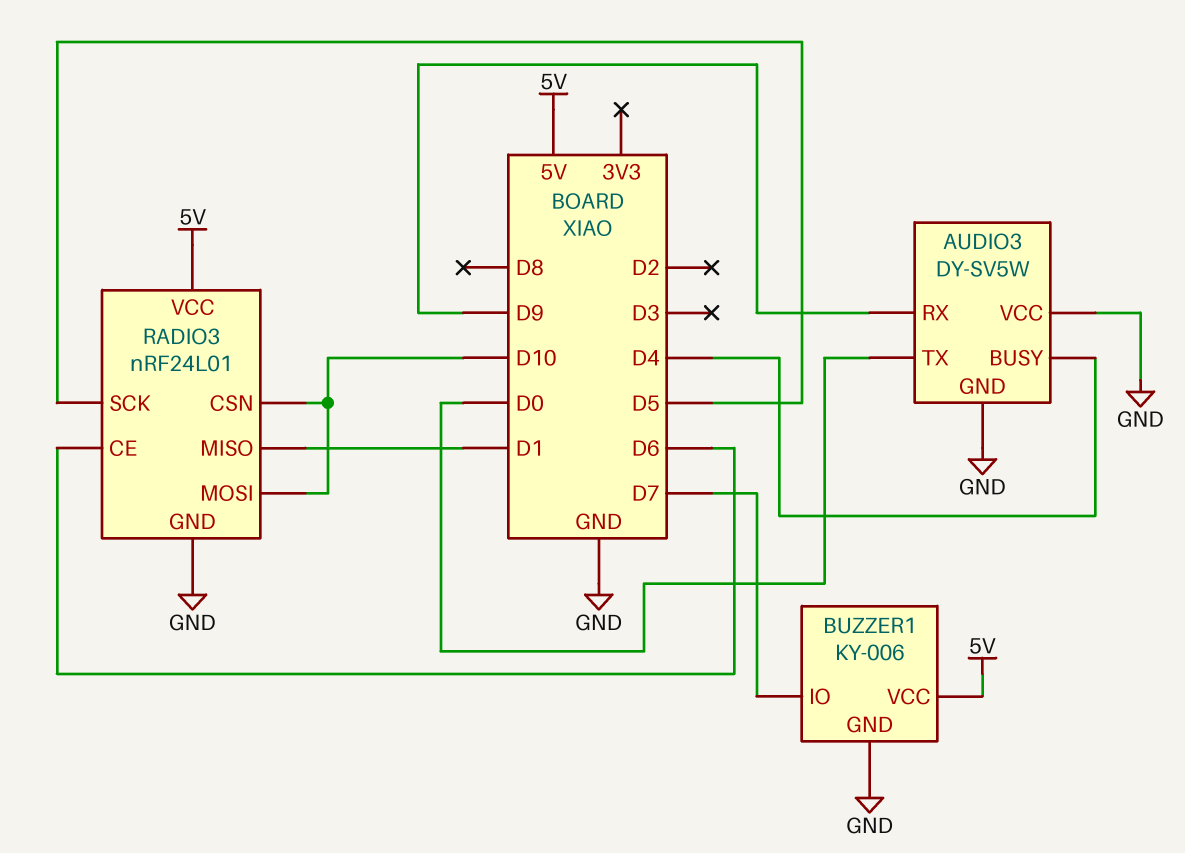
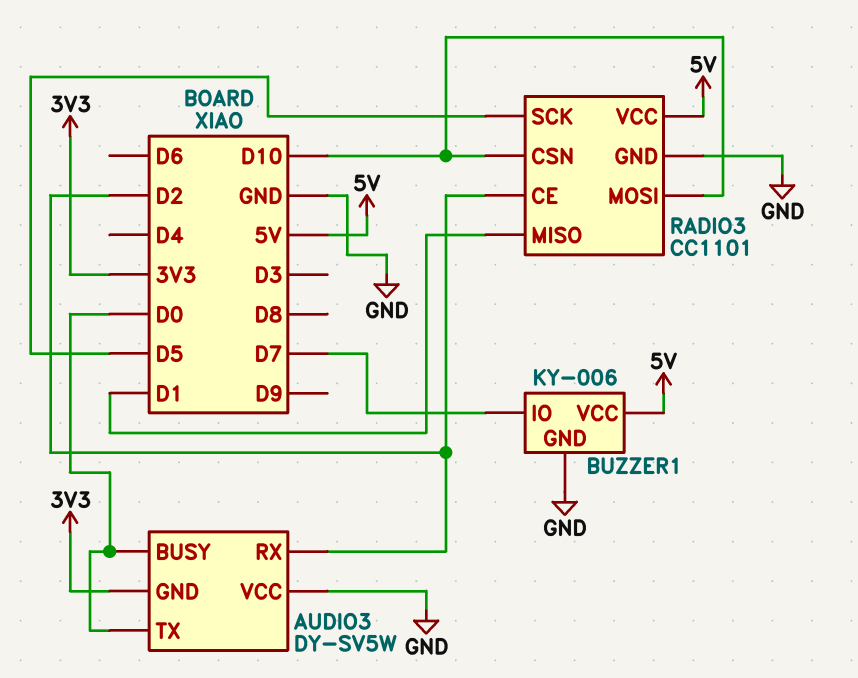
AUDIO3 pin BUSY: D4 -> D0
AUDIO3 pin GND: GND -> 3V3
AUDIO3 pin RX: D9 -> D2
RADIO3: nRF24L01 -> CC1101
RADIO3 pin CE: D6 -> D2

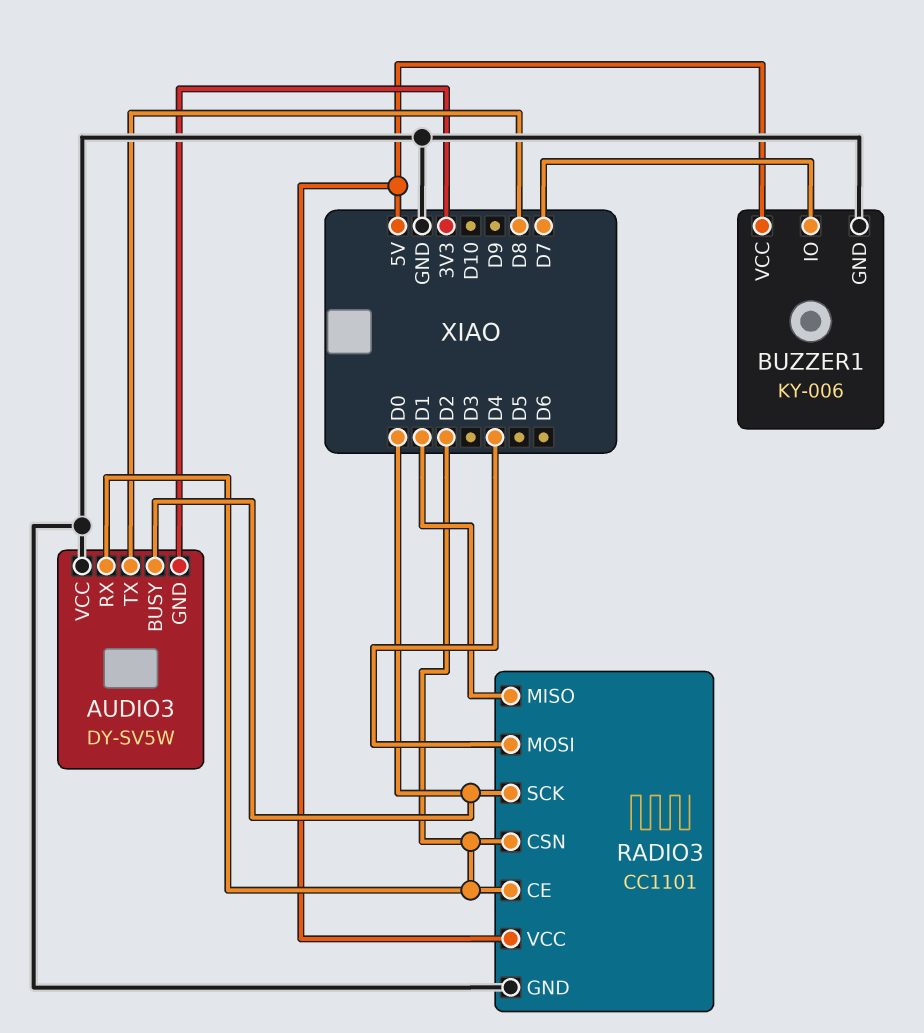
AUDIO3 pin TX: D0 -> D8
RADIO3 pin CSN: D10 -> D2
RADIO3 pin MOSI: D10 -> D4
RADIO3 pin SCK: D5 -> D0

